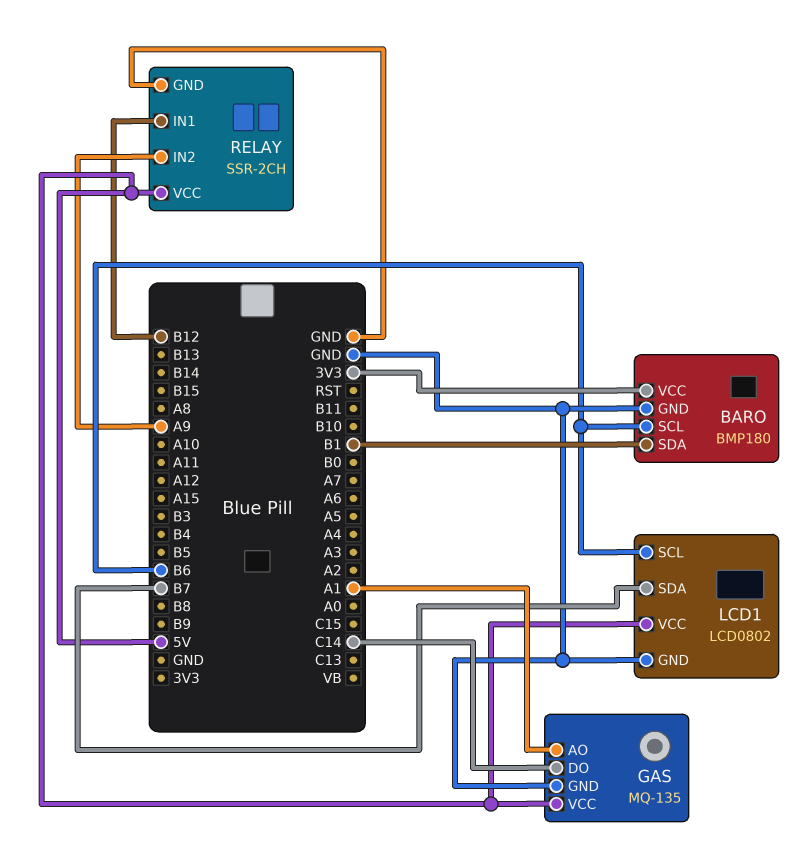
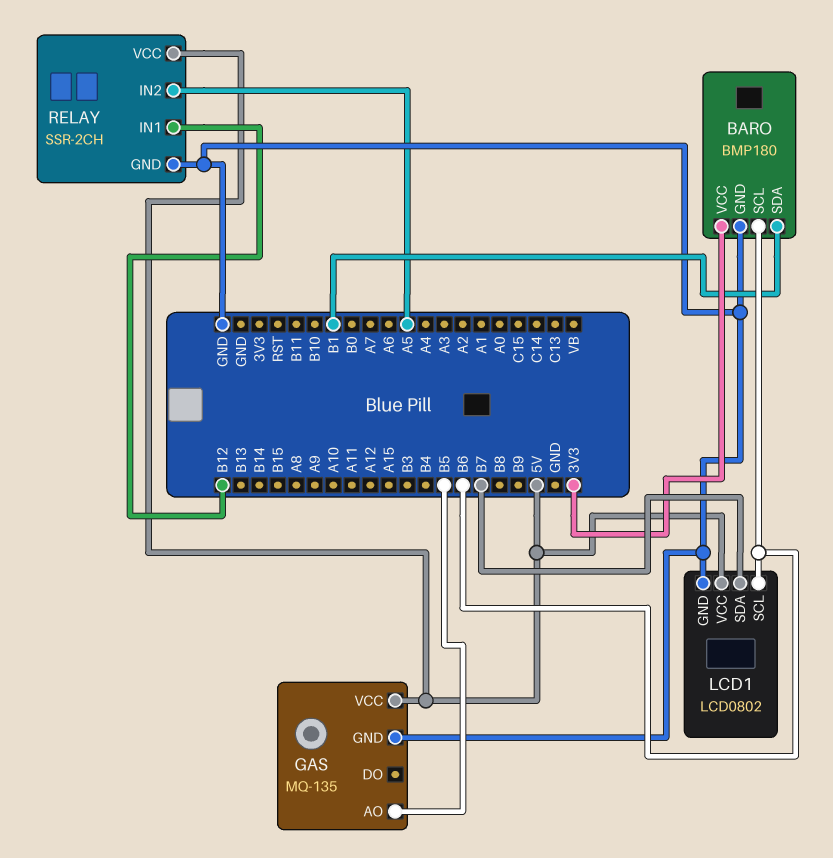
GAS pin AO: A1 -> B5
GAS pin DO: C14 -> none
RELAY pin IN2: A9 -> A5

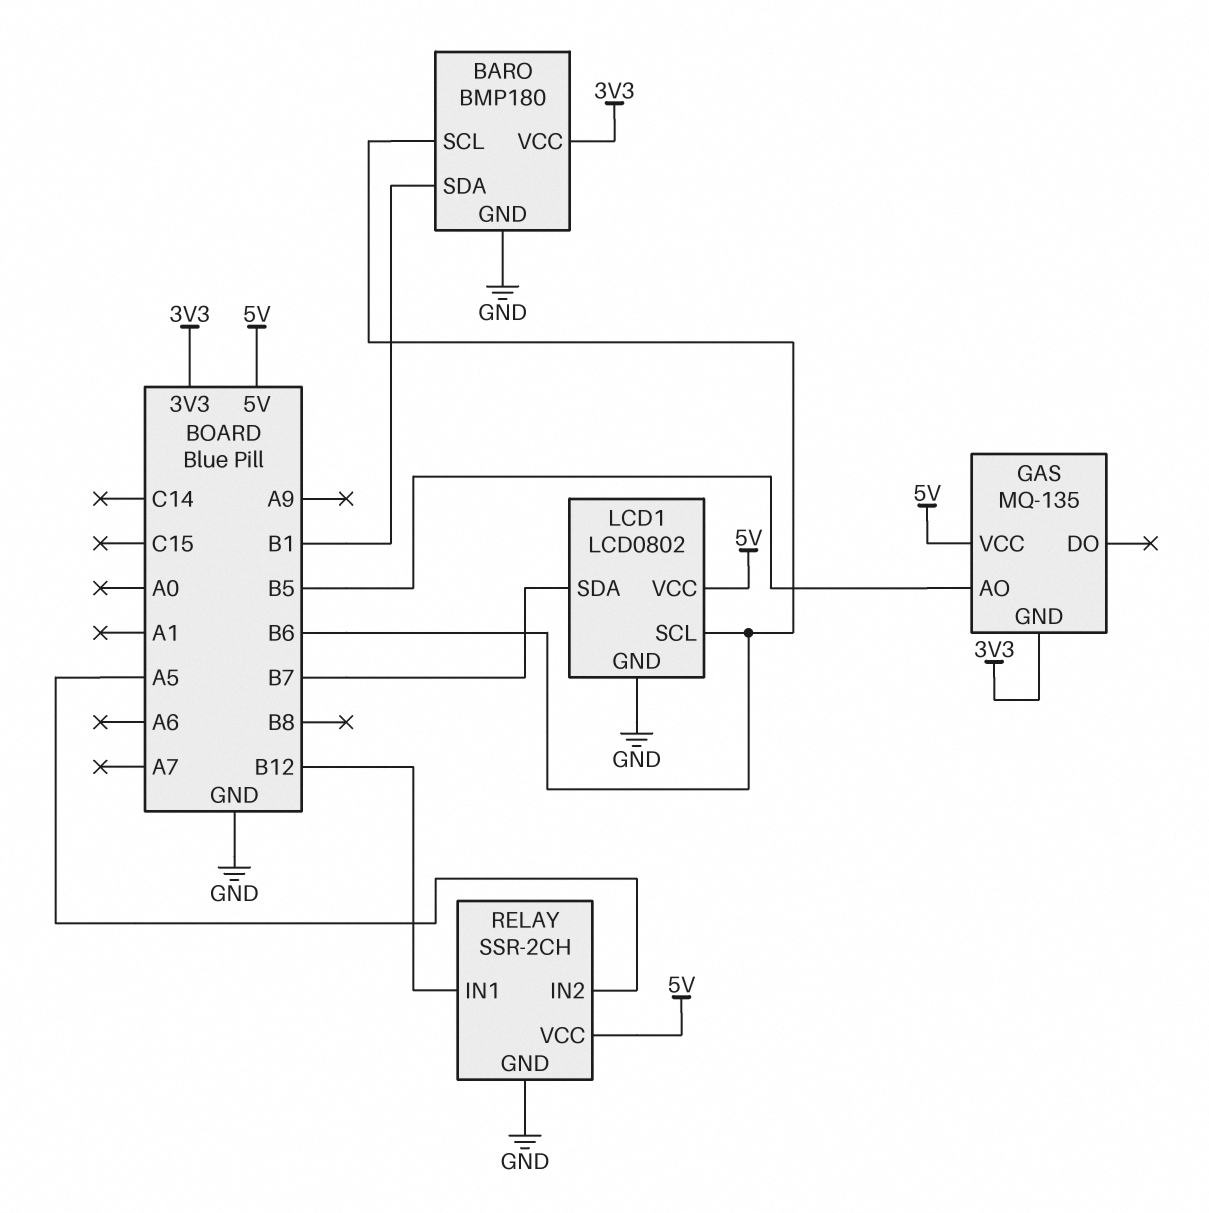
GAS pin GND: GND -> 3V3

